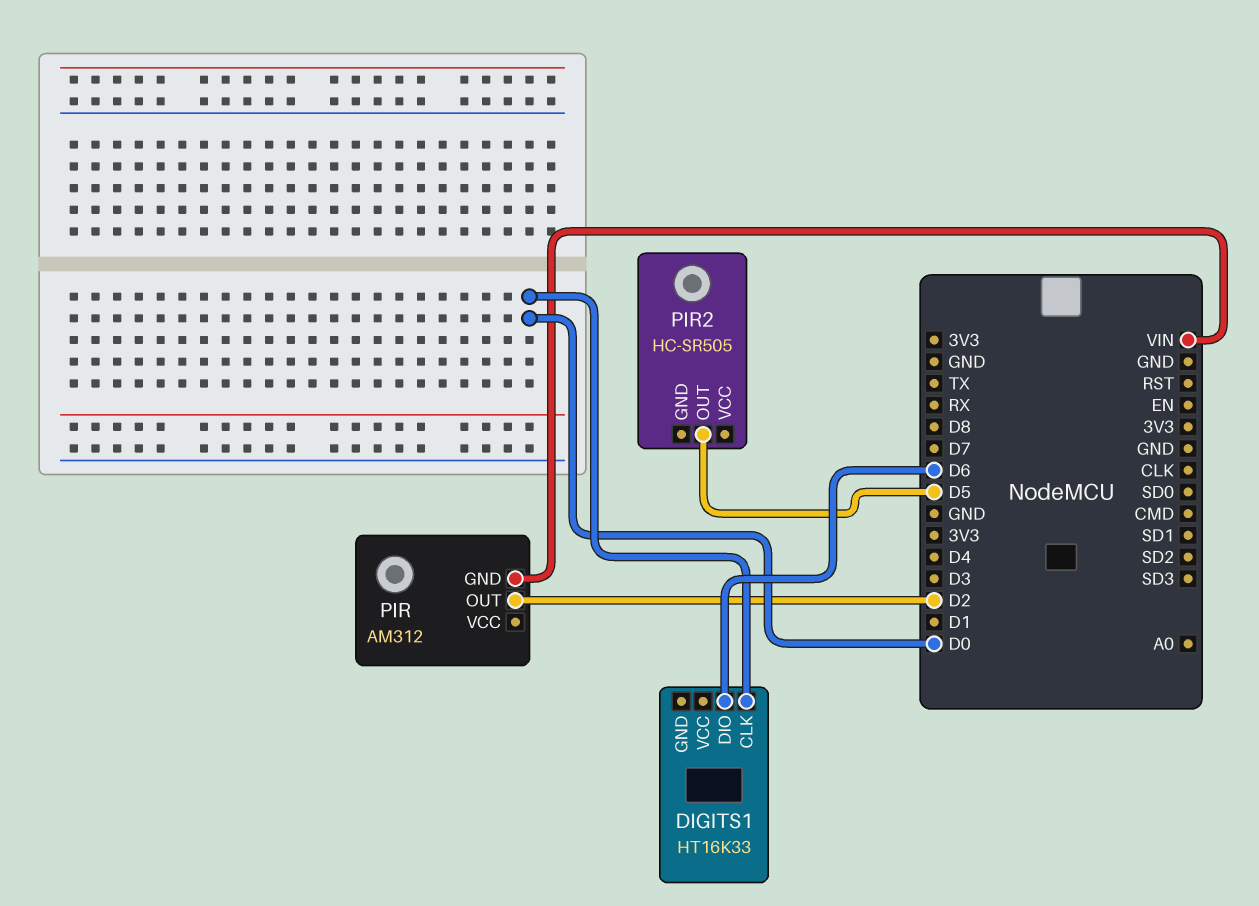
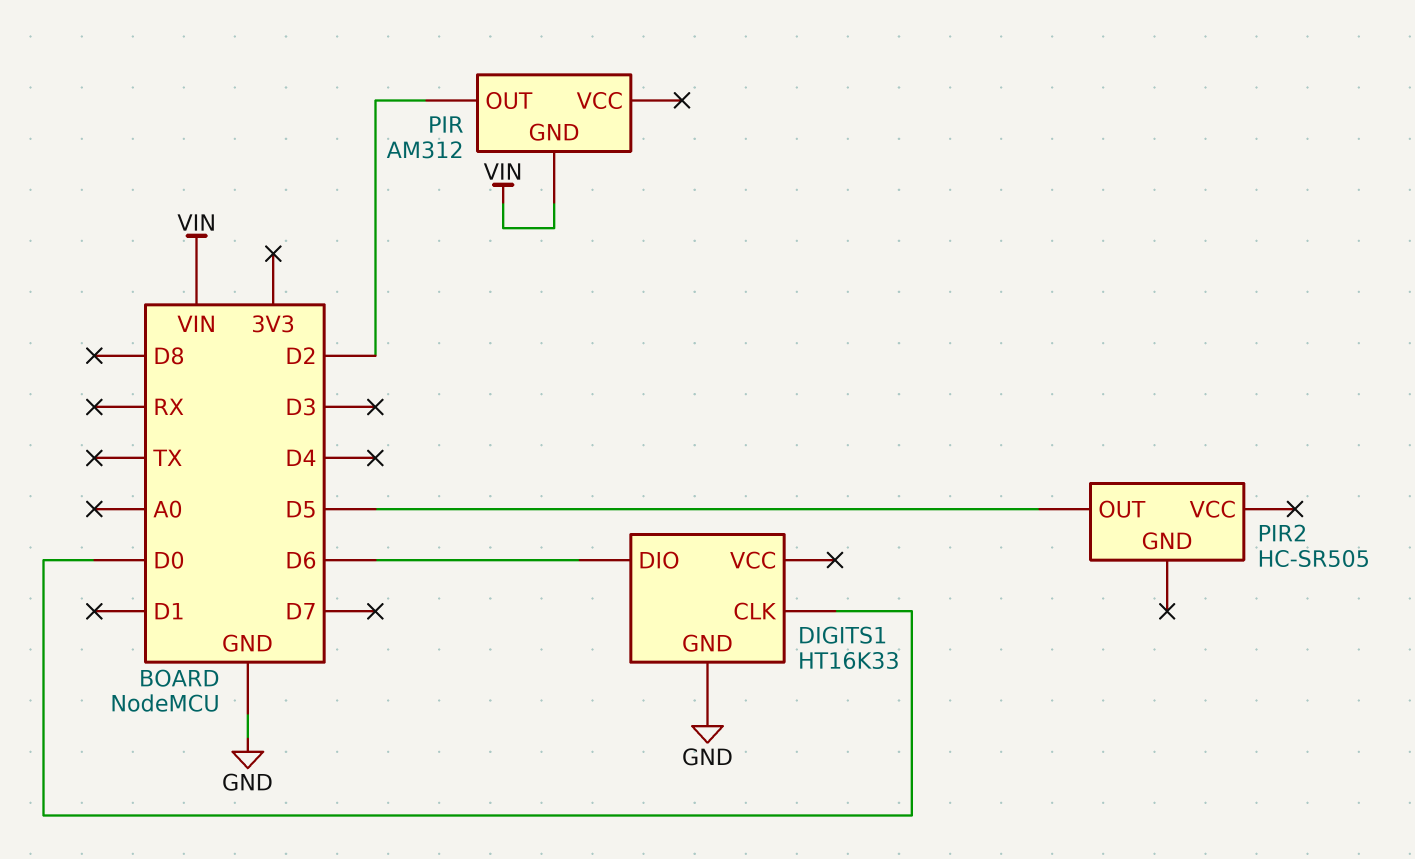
DIGITS1 pin GND: none -> GND

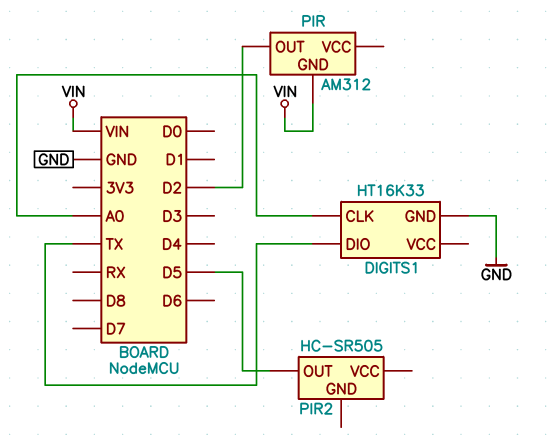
DIGITS1 pin CLK: D0 -> A0
DIGITS1 pin DIO: D6 -> TX

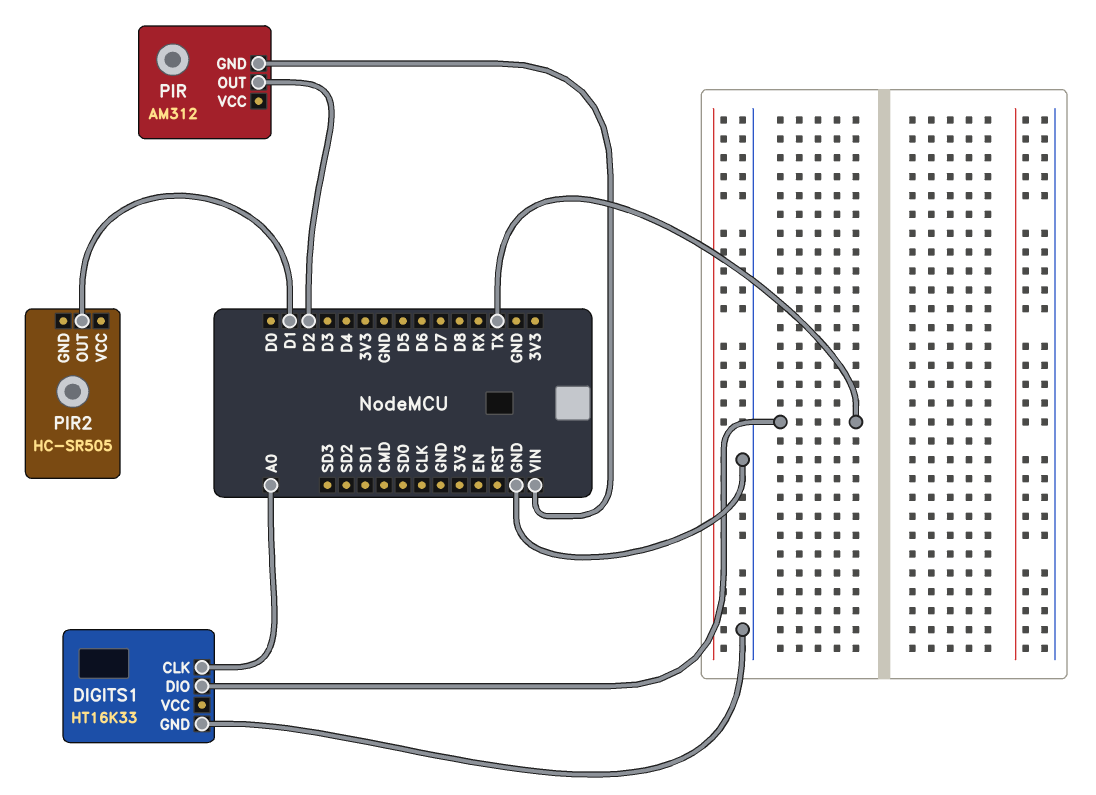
PIR2 pin OUT: D5 -> D1

